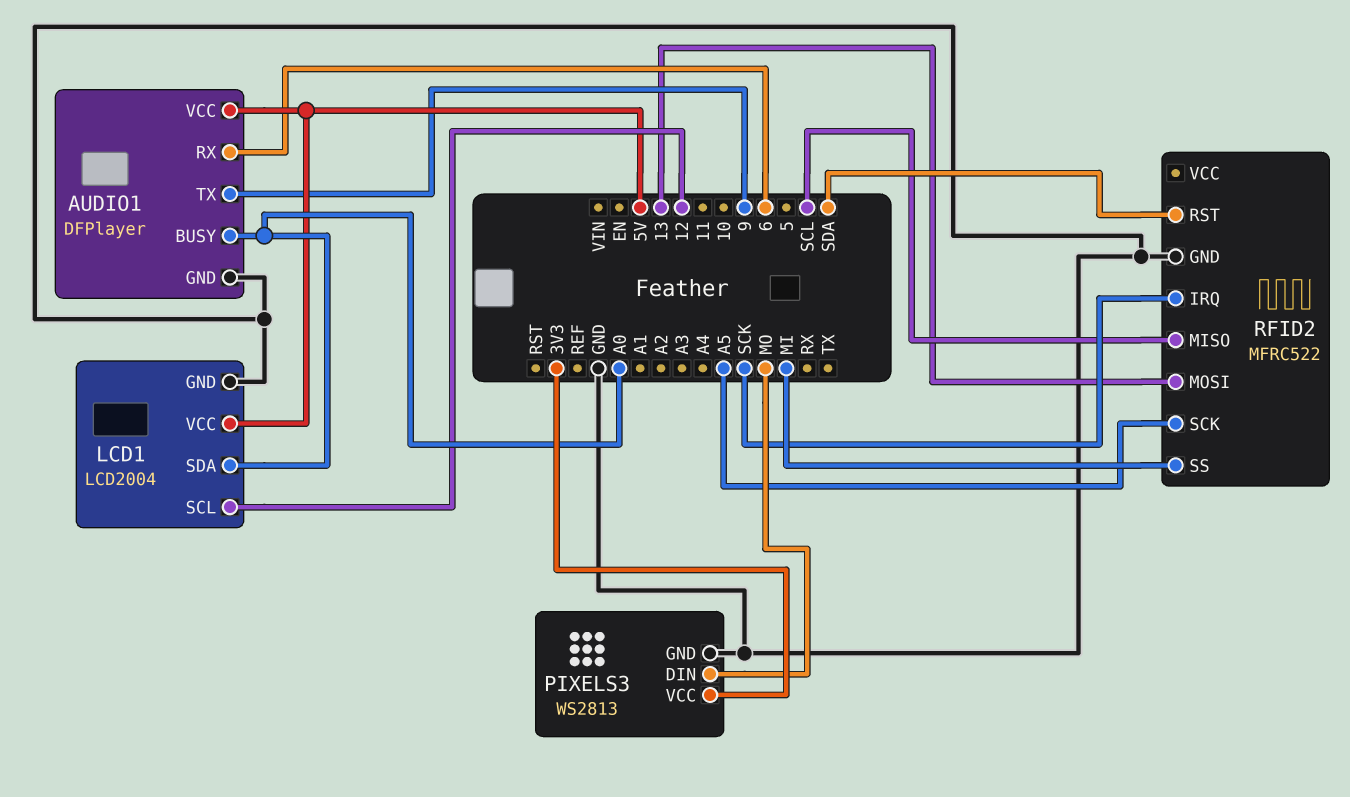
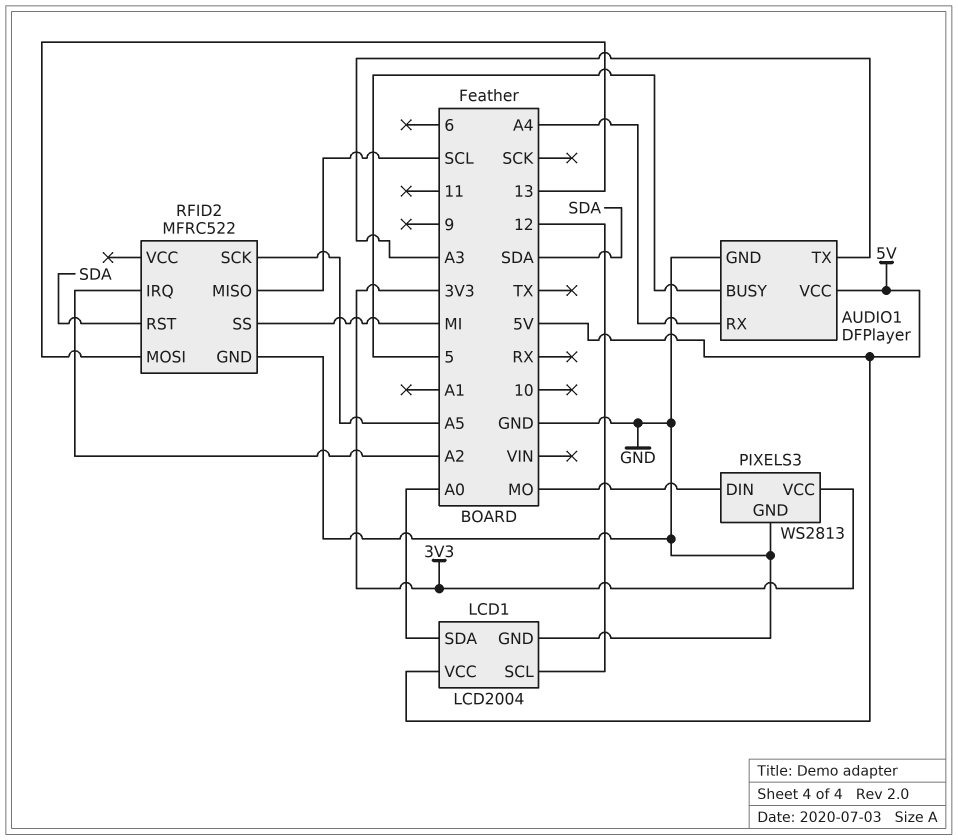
AUDIO1 pin BUSY: A0 -> 5
AUDIO1 pin RX: 6 -> A4
AUDIO1 pin TX: 9 -> A3
RFID2 pin IRQ: SCK -> A2

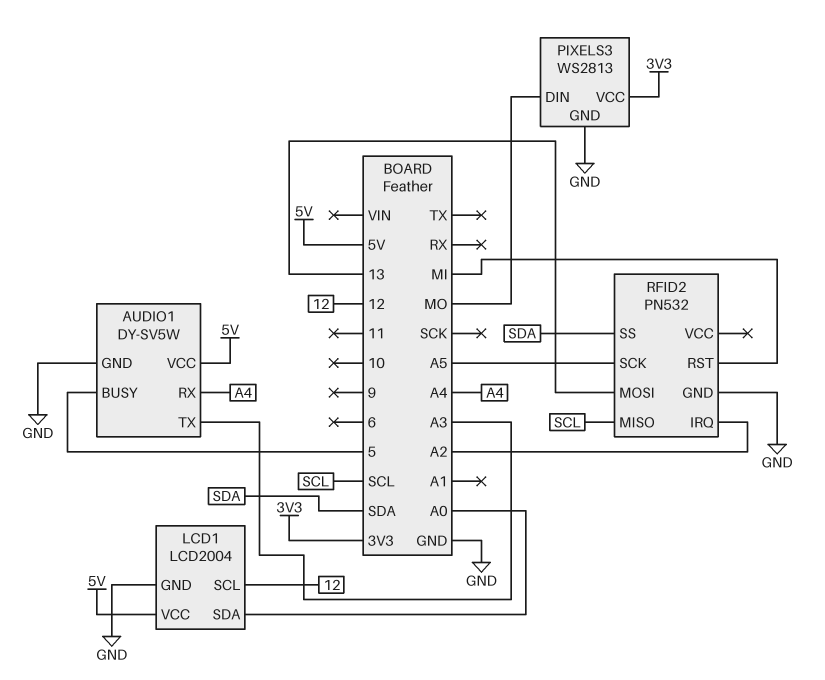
AUDIO1: DFPlayer -> DY-SV5W
RFID2: MFRC522 -> PN532
RFID2 pin RST: SDA -> MI
RFID2 pin SS: MI -> SDA

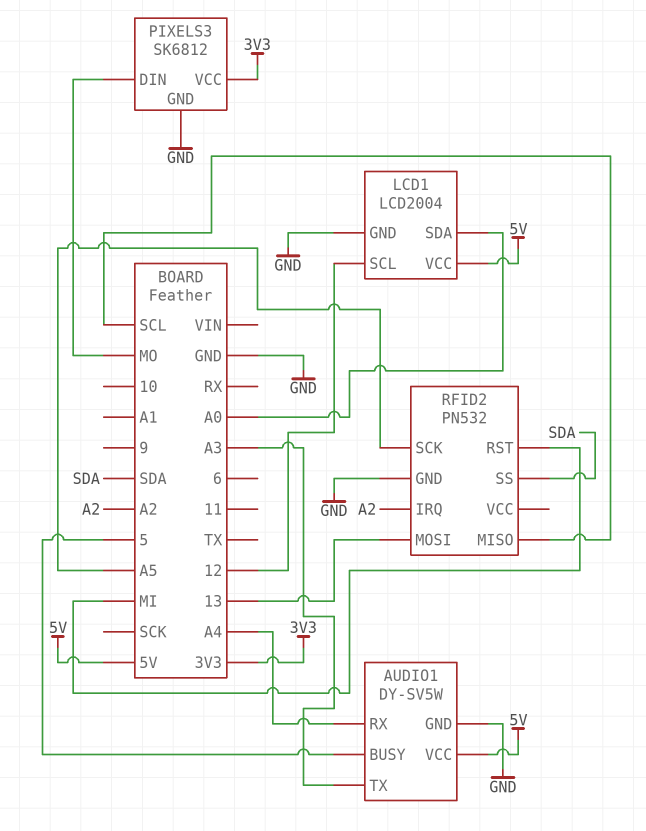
PIXELS3: WS2813 -> SK6812

